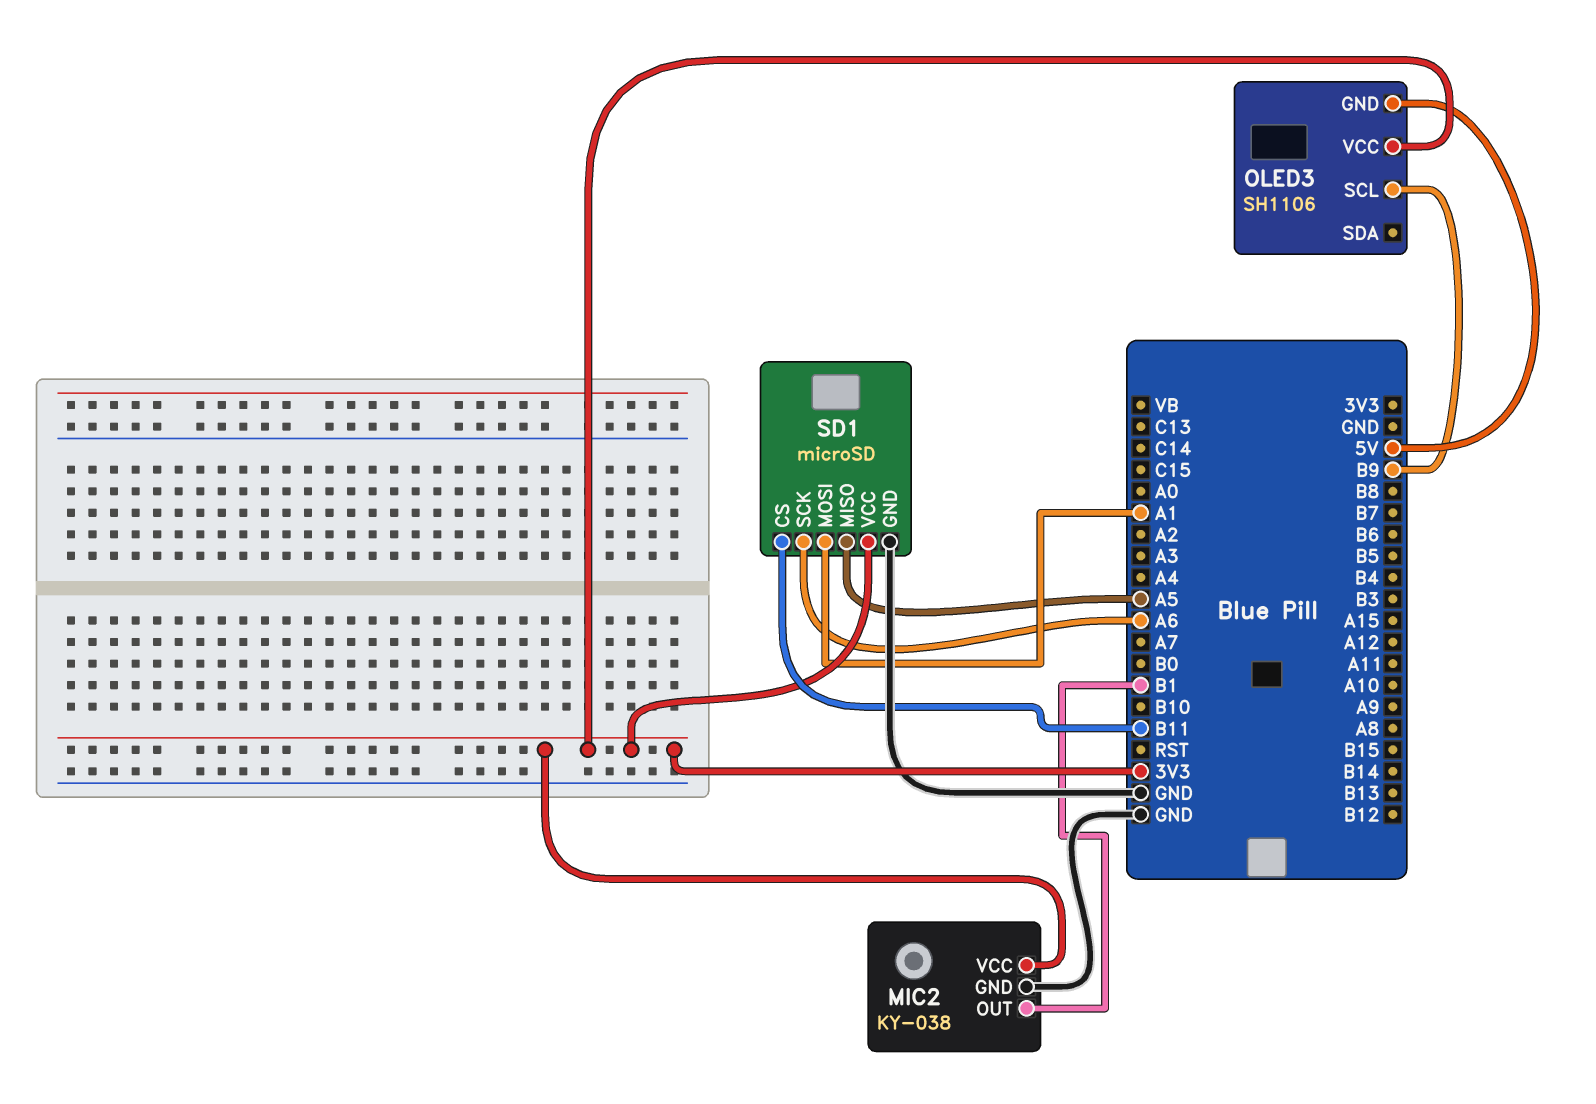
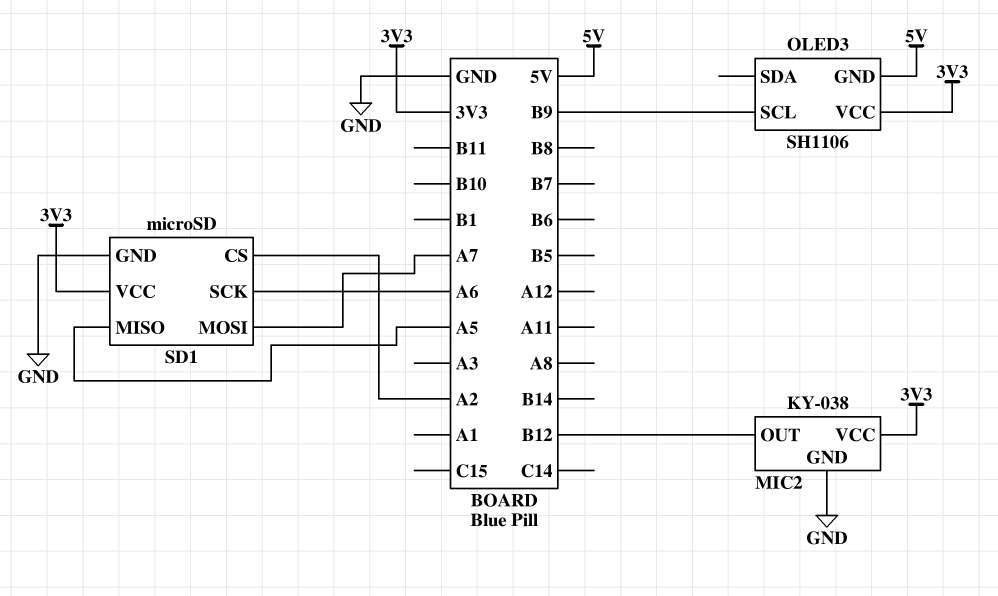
MIC2 pin OUT: B1 -> B12
SD1 pin CS: B11 -> A2
SD1 pin MOSI: A1 -> A7

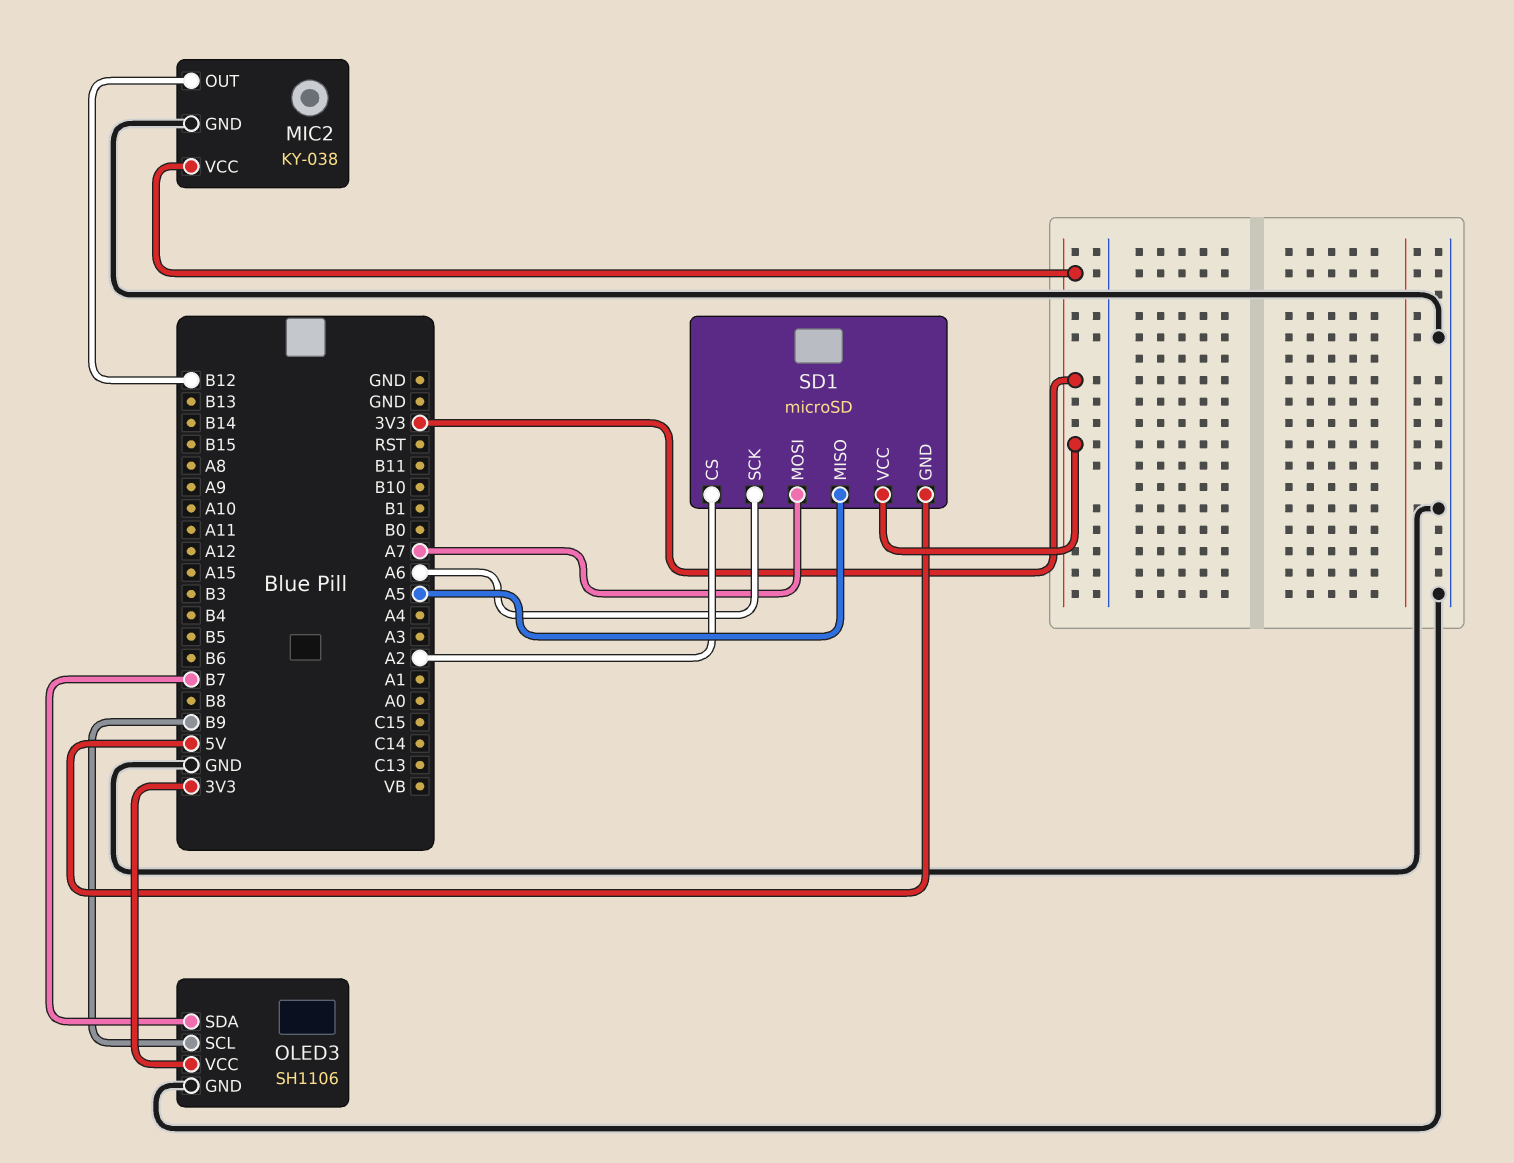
OLED3 pin GND: 5V -> GND
OLED3 pin SDA: none -> B7
SD1 pin GND: GND -> 5V

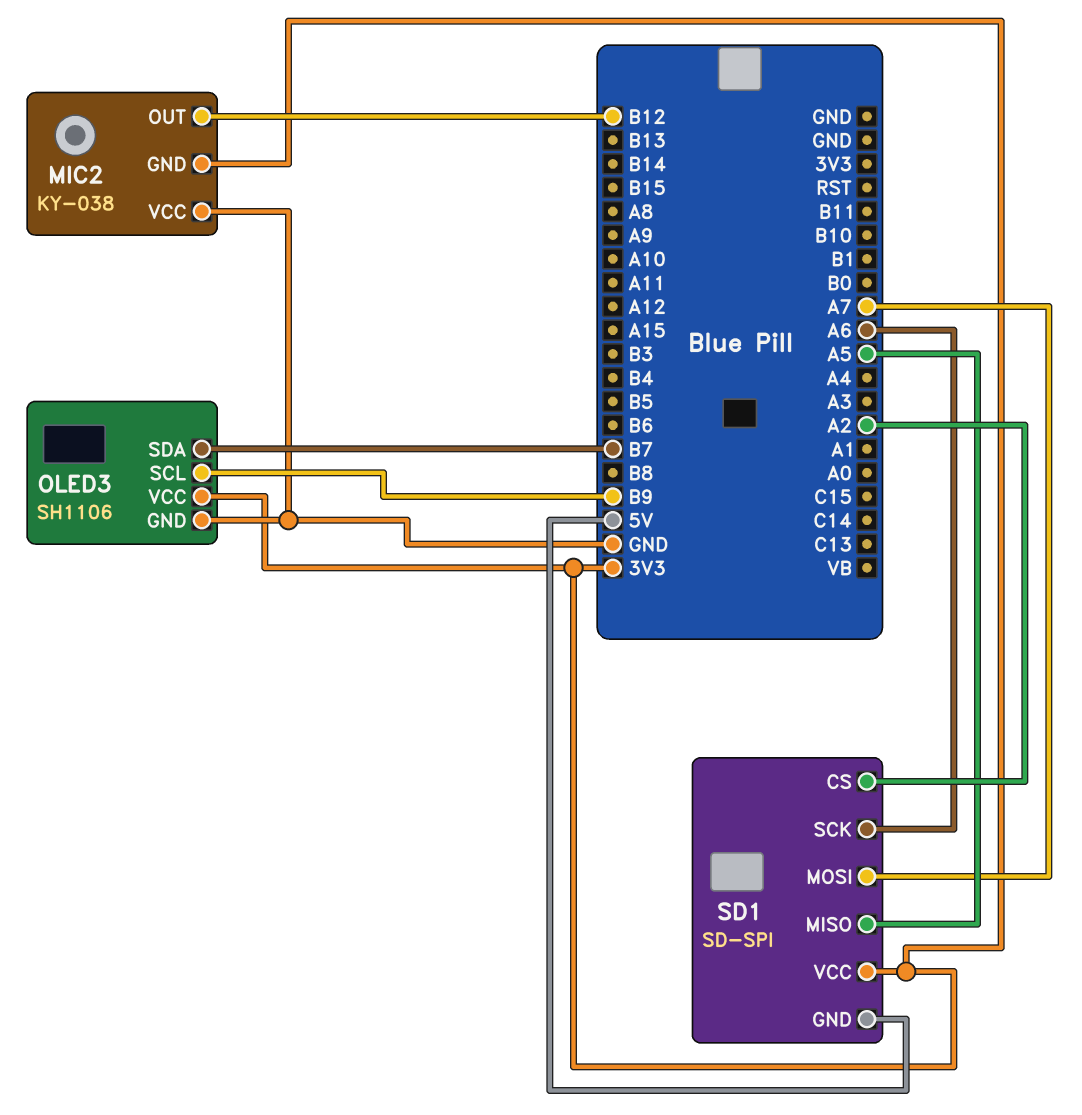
MIC2 pin GND: GND -> 3V3
MIC2 pin VCC: 3V3 -> GND
SD1: microSD -> SD-SPI

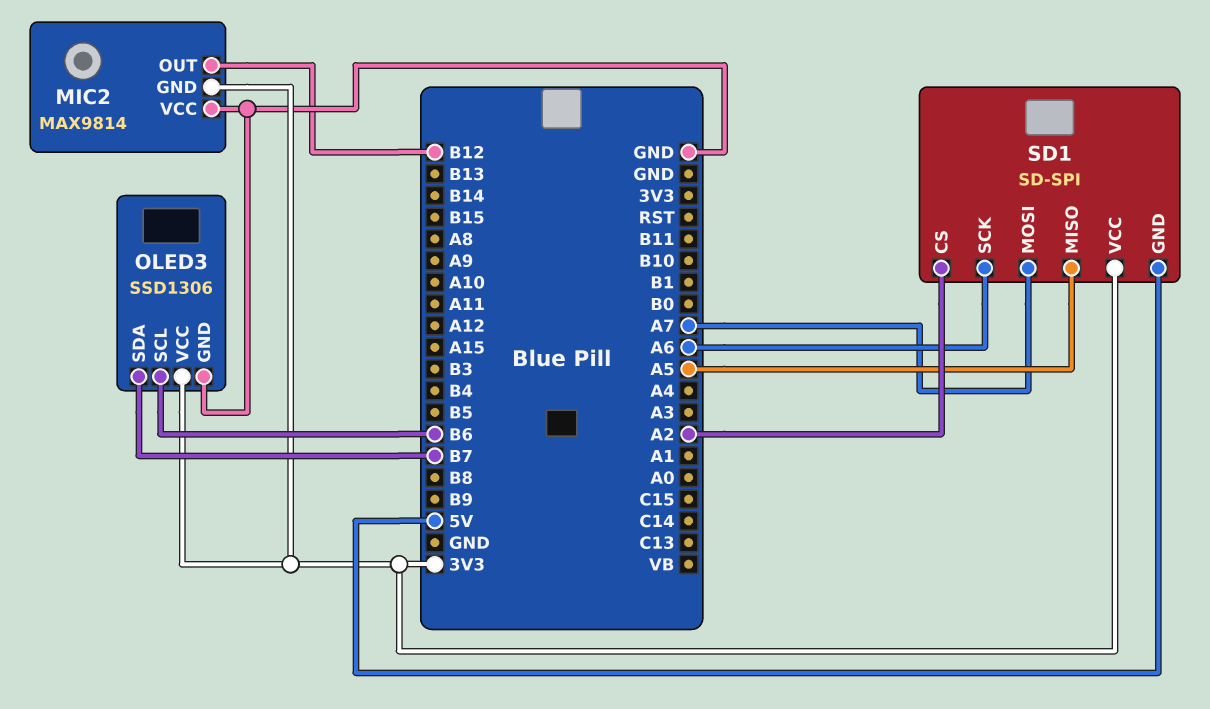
MIC2: KY-038 -> MAX9814
OLED3: SH1106 -> SSD1306
OLED3 pin SCL: B9 -> B6

